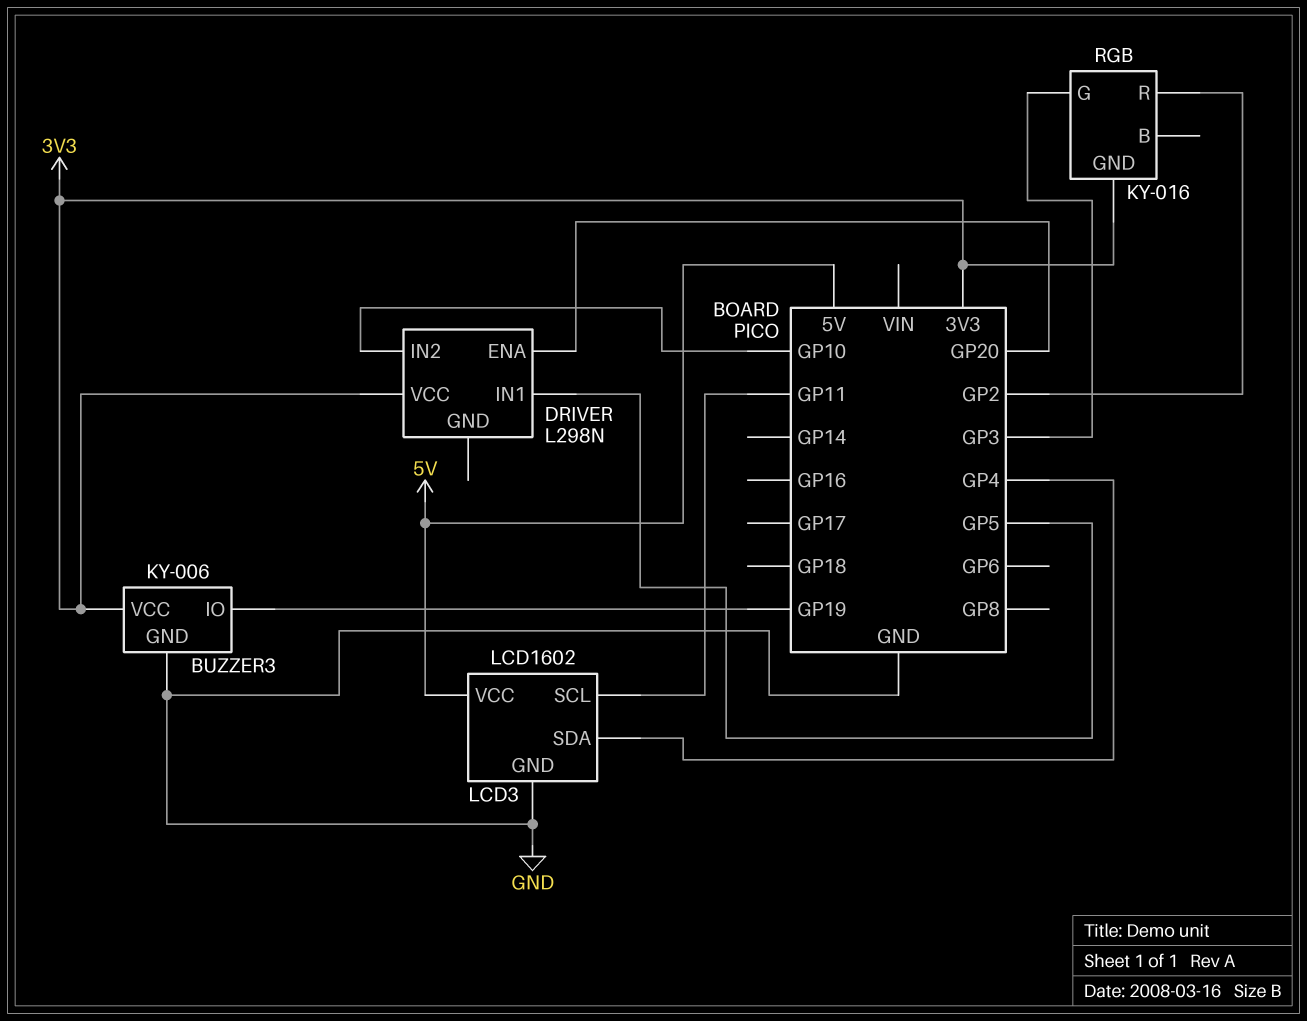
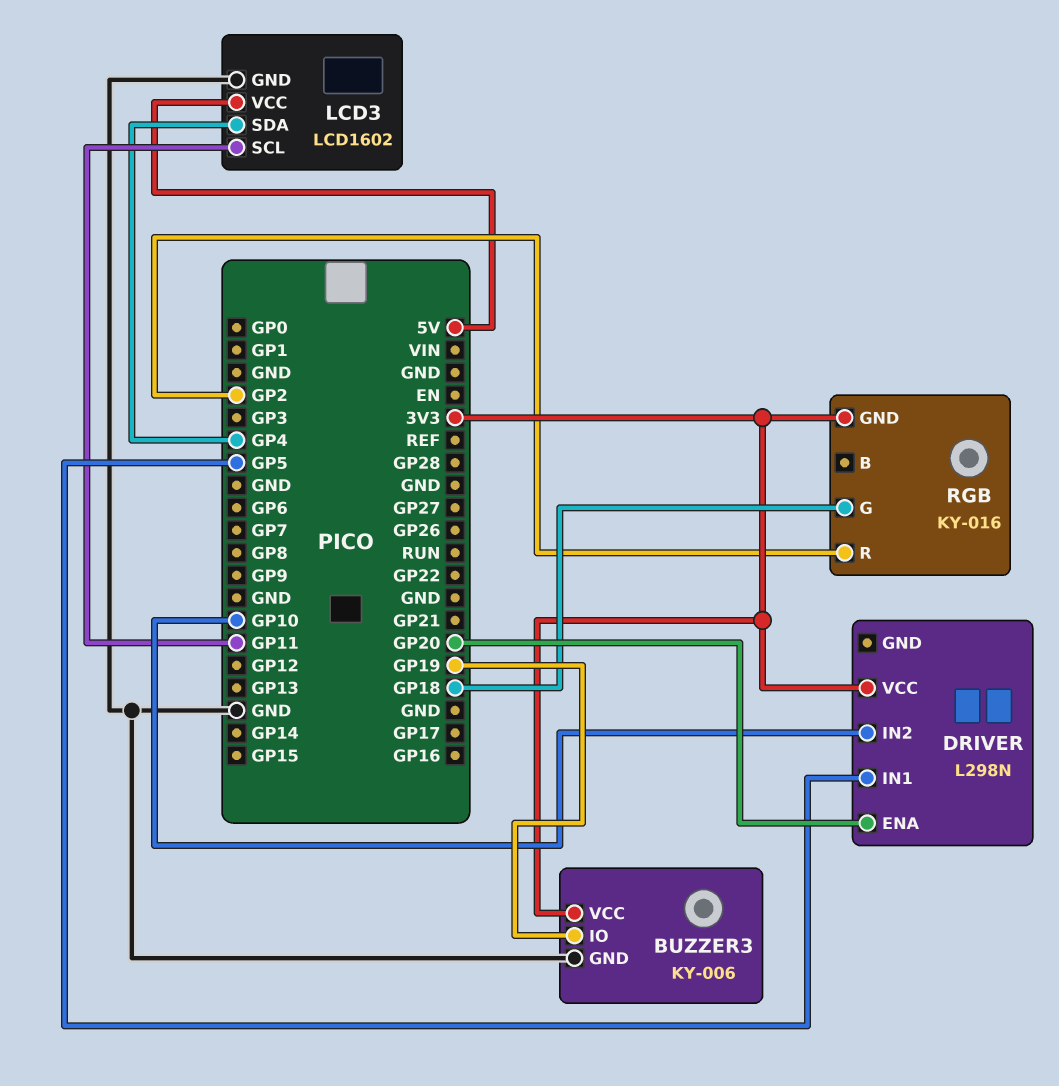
RGB pin G: GP3 -> GP18

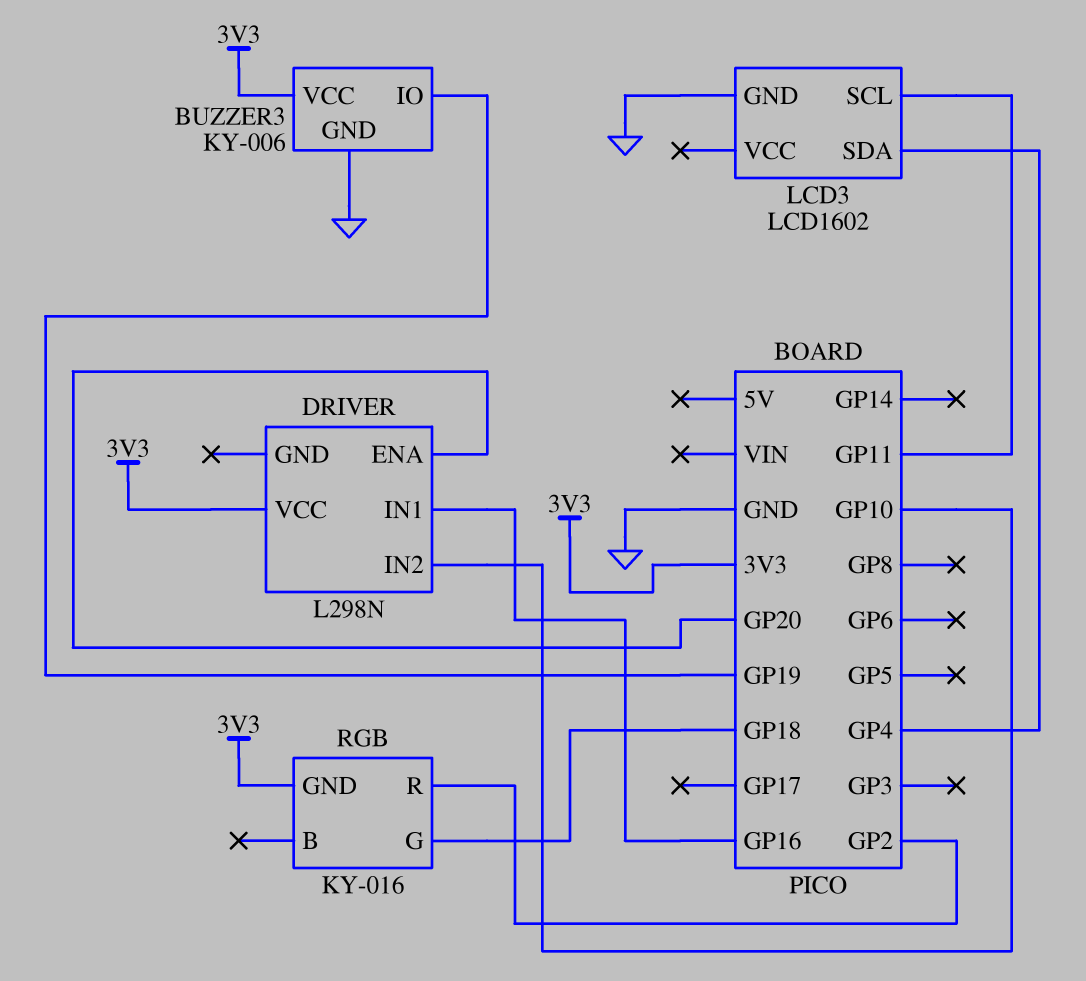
DRIVER pin IN1: GP5 -> GP16
LCD3 pin VCC: 5V -> none

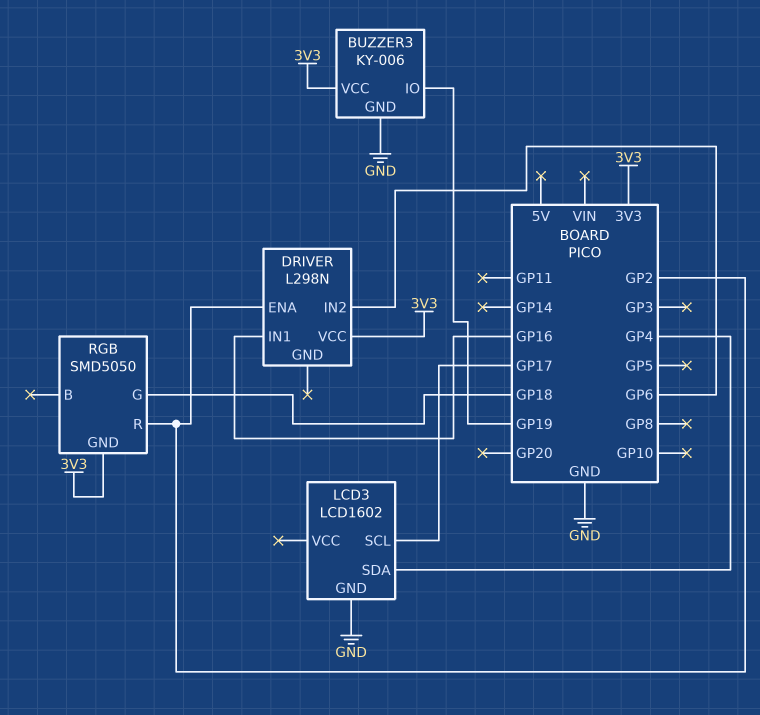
DRIVER pin ENA: GP20 -> GP2
DRIVER pin IN2: GP10 -> GP6
LCD3 pin SCL: GP11 -> GP17
RGB: KY-016 -> SMD5050

